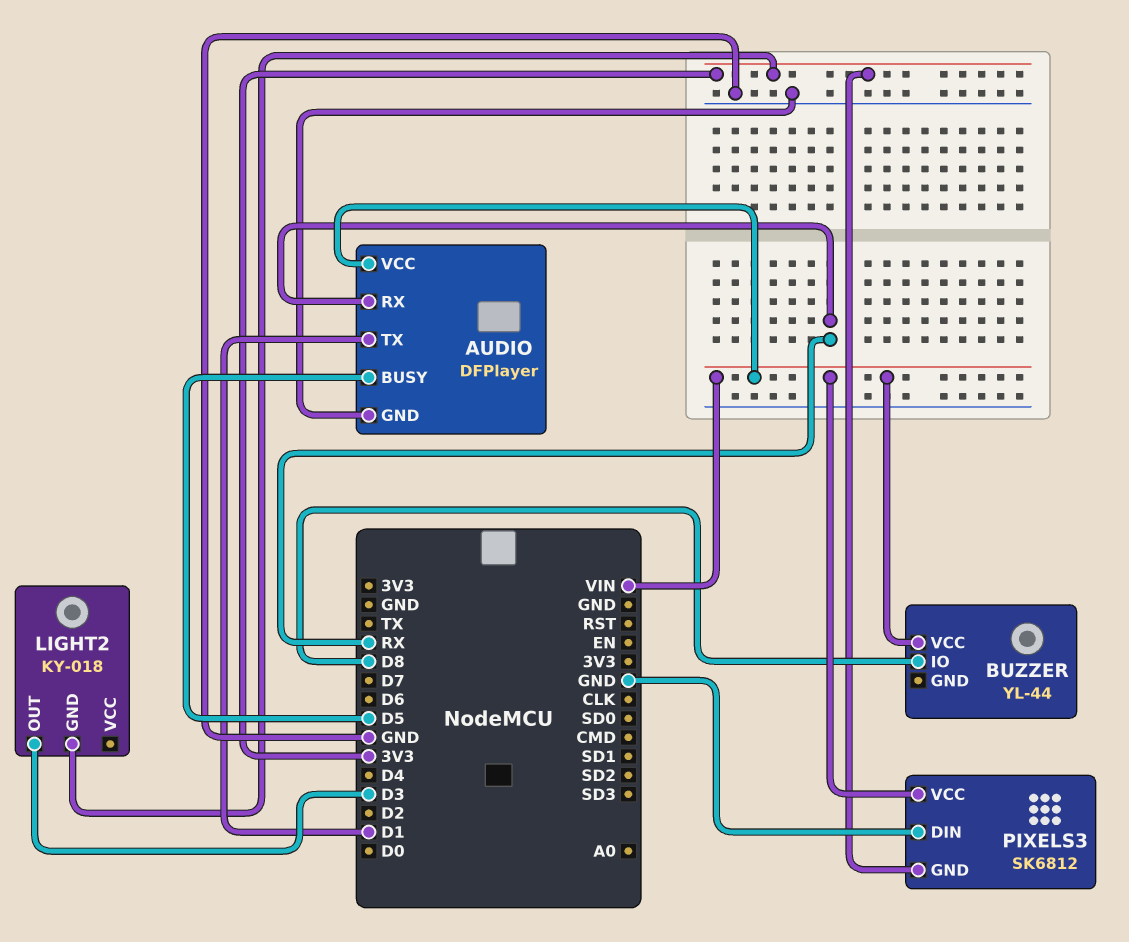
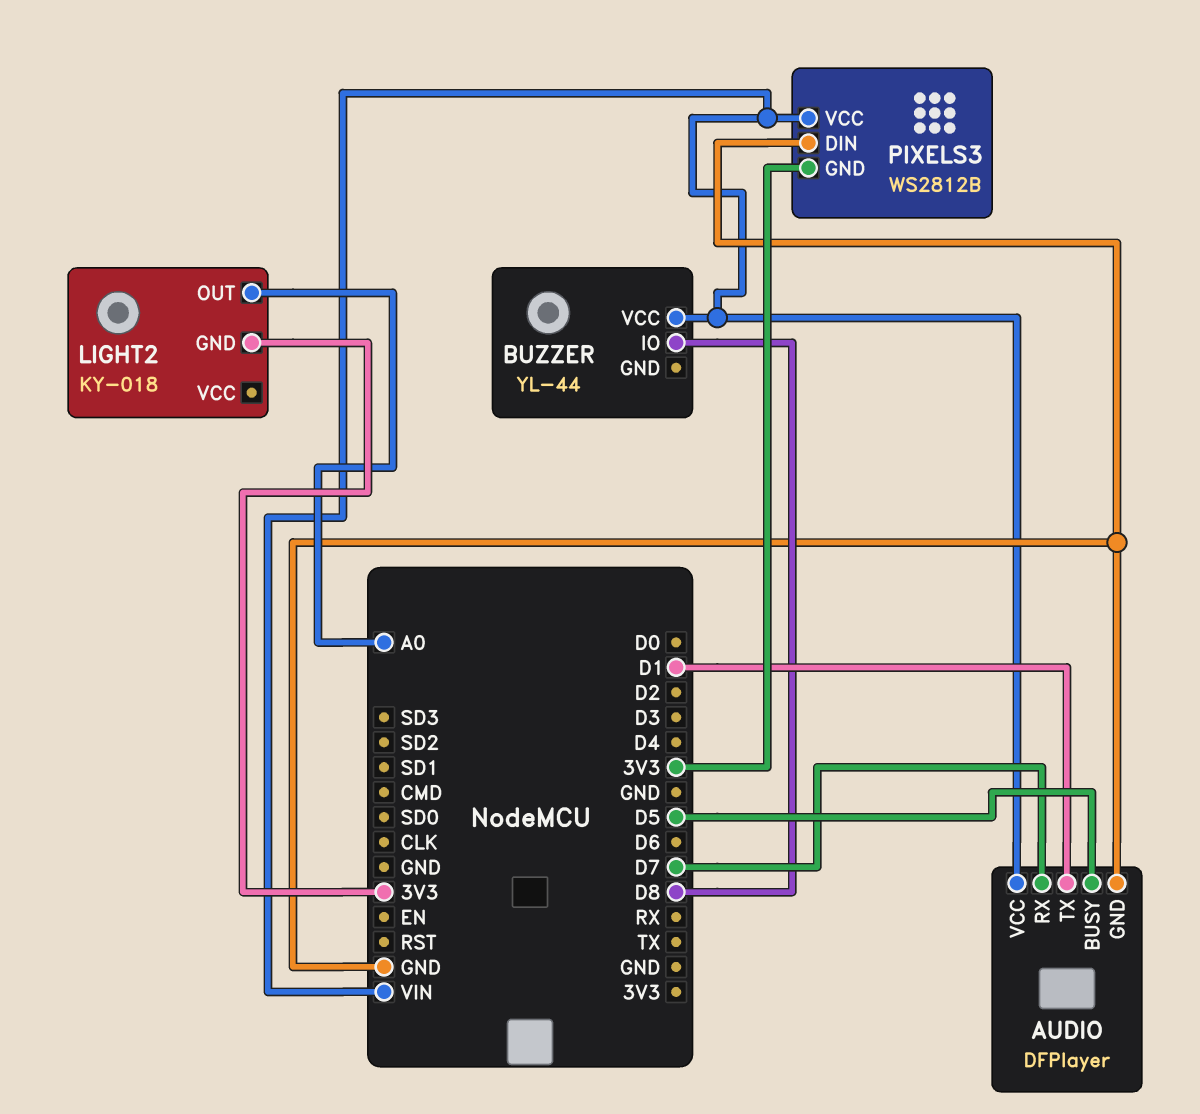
AUDIO pin RX: RX -> D7
LIGHT2 pin OUT: D3 -> A0
PIXELS3: SK6812 -> WS2812B

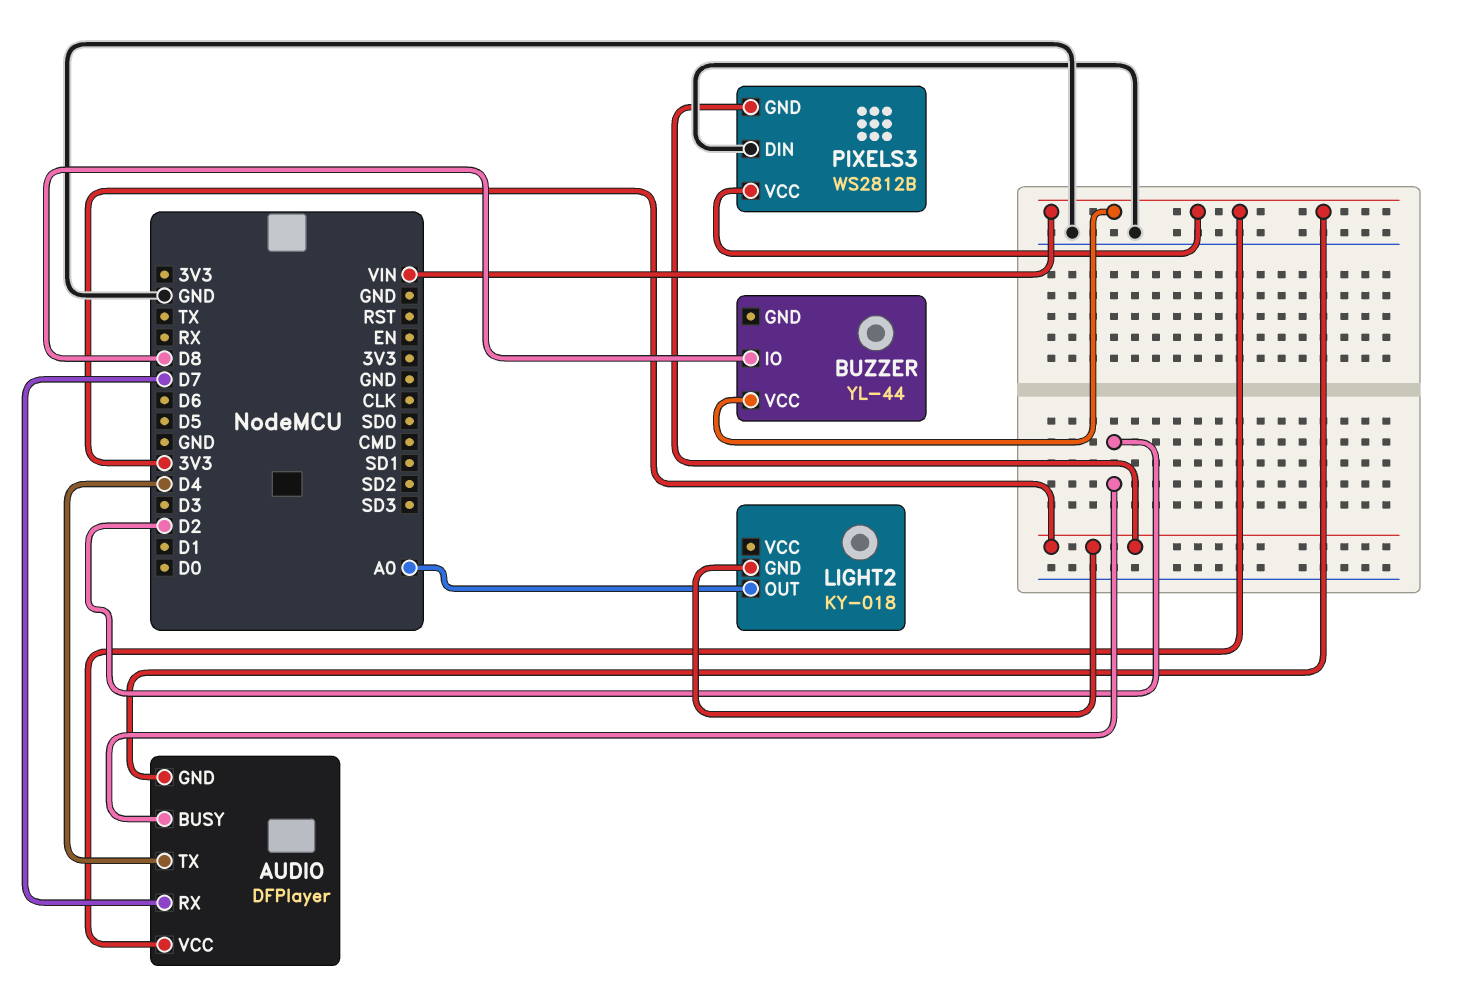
AUDIO pin BUSY: D5 -> D2
AUDIO pin GND: GND -> VIN
AUDIO pin TX: D1 -> D4

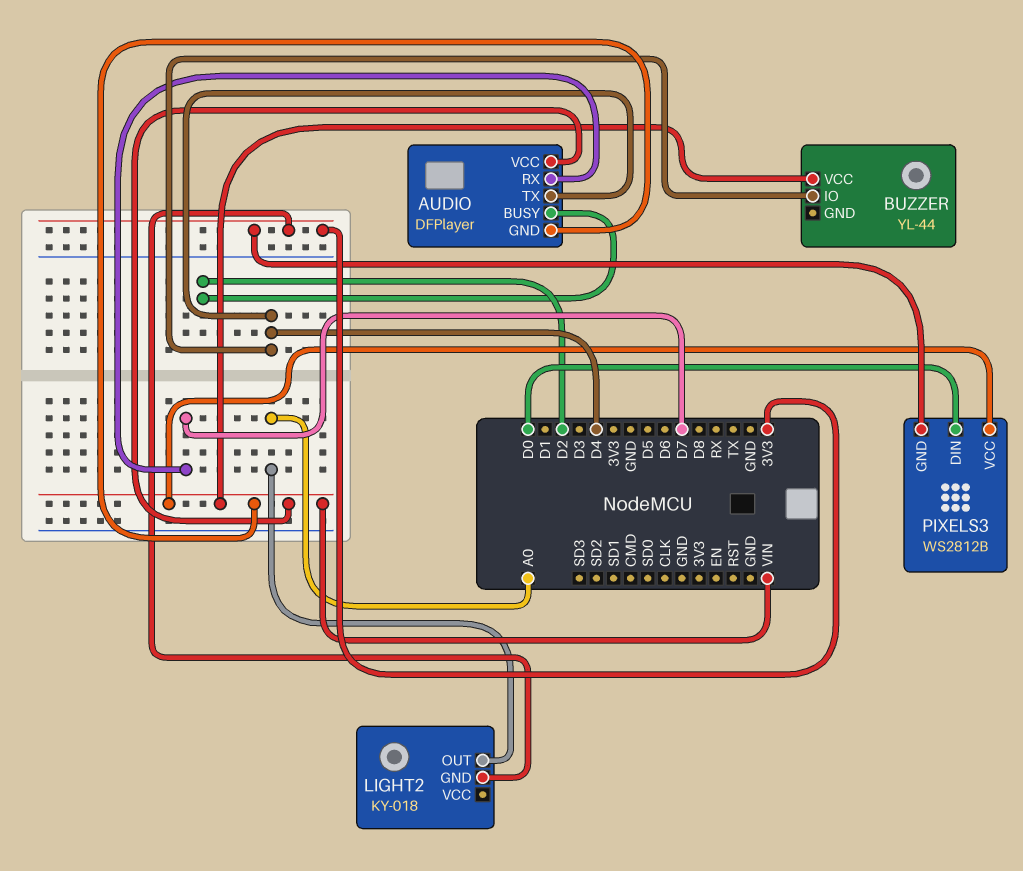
BUZZER pin IO: D8 -> D4
PIXELS3 pin DIN: GND -> D0

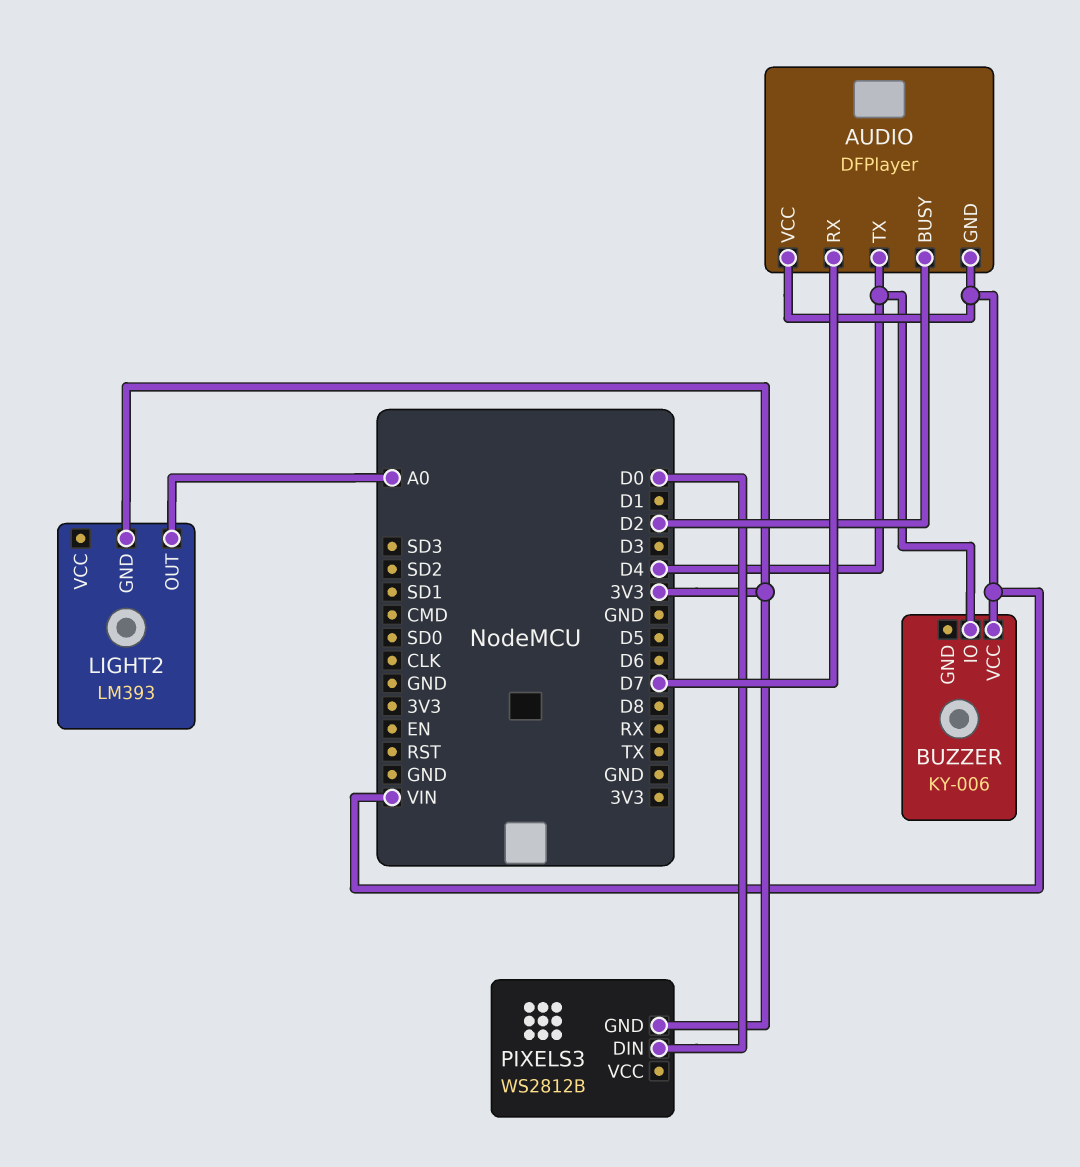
BUZZER: YL-44 -> KY-006
LIGHT2: KY-018 -> LM393
PIXELS3 pin VCC: VIN -> none

